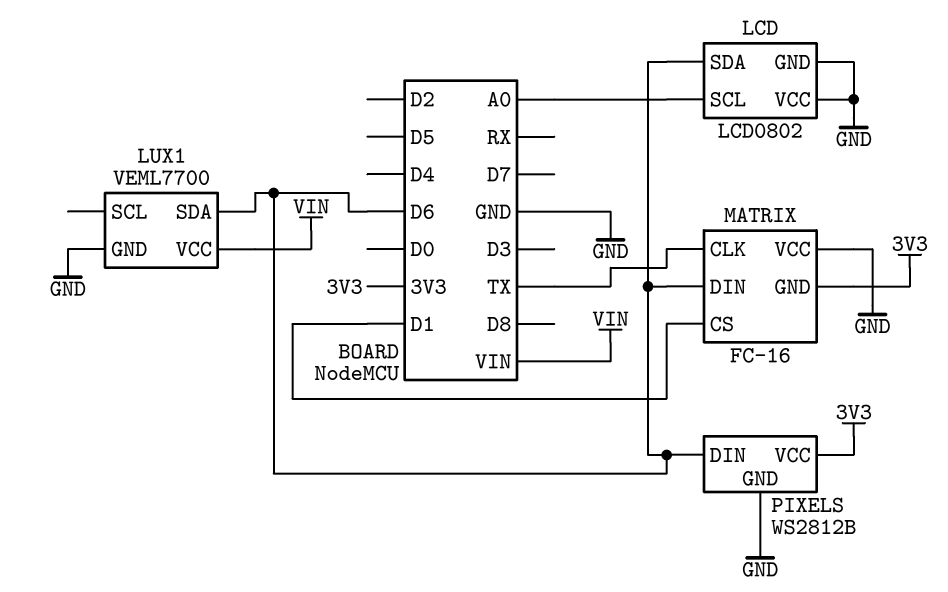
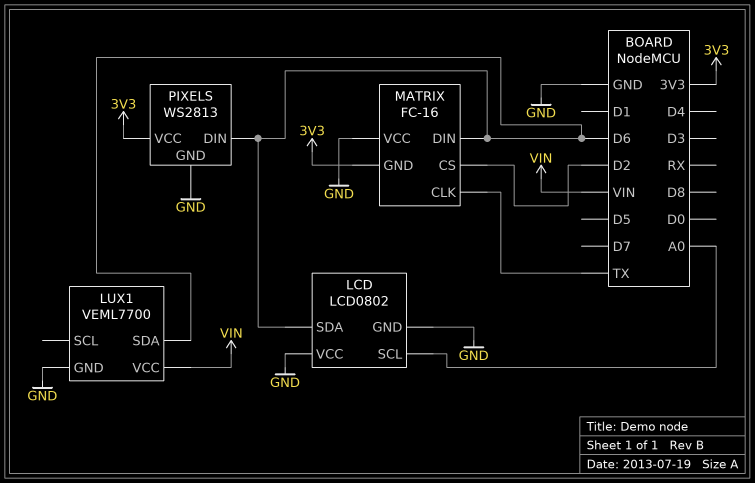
MATRIX pin CS: D1 -> D2
PIXELS: WS2812B -> WS2813

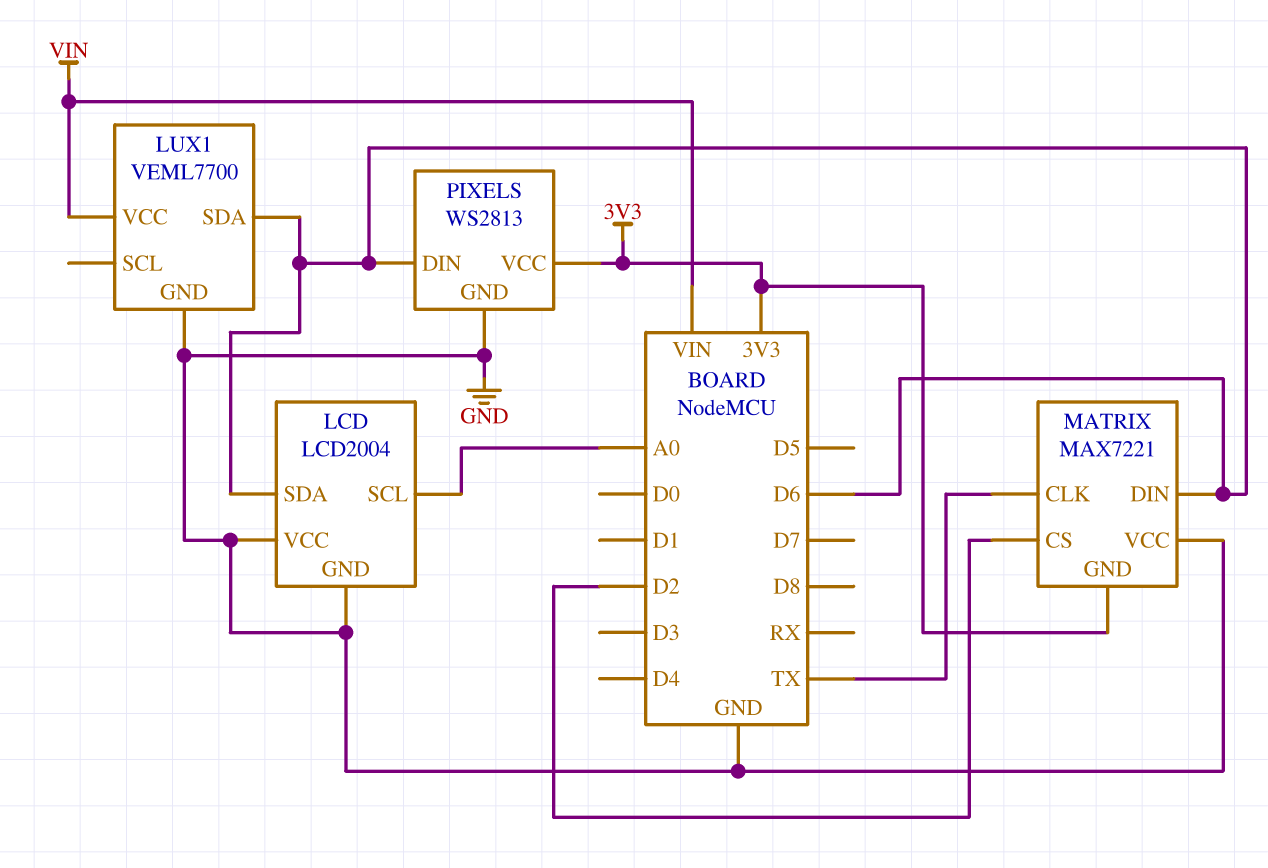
LCD: LCD0802 -> LCD2004
MATRIX: FC-16 -> MAX7221

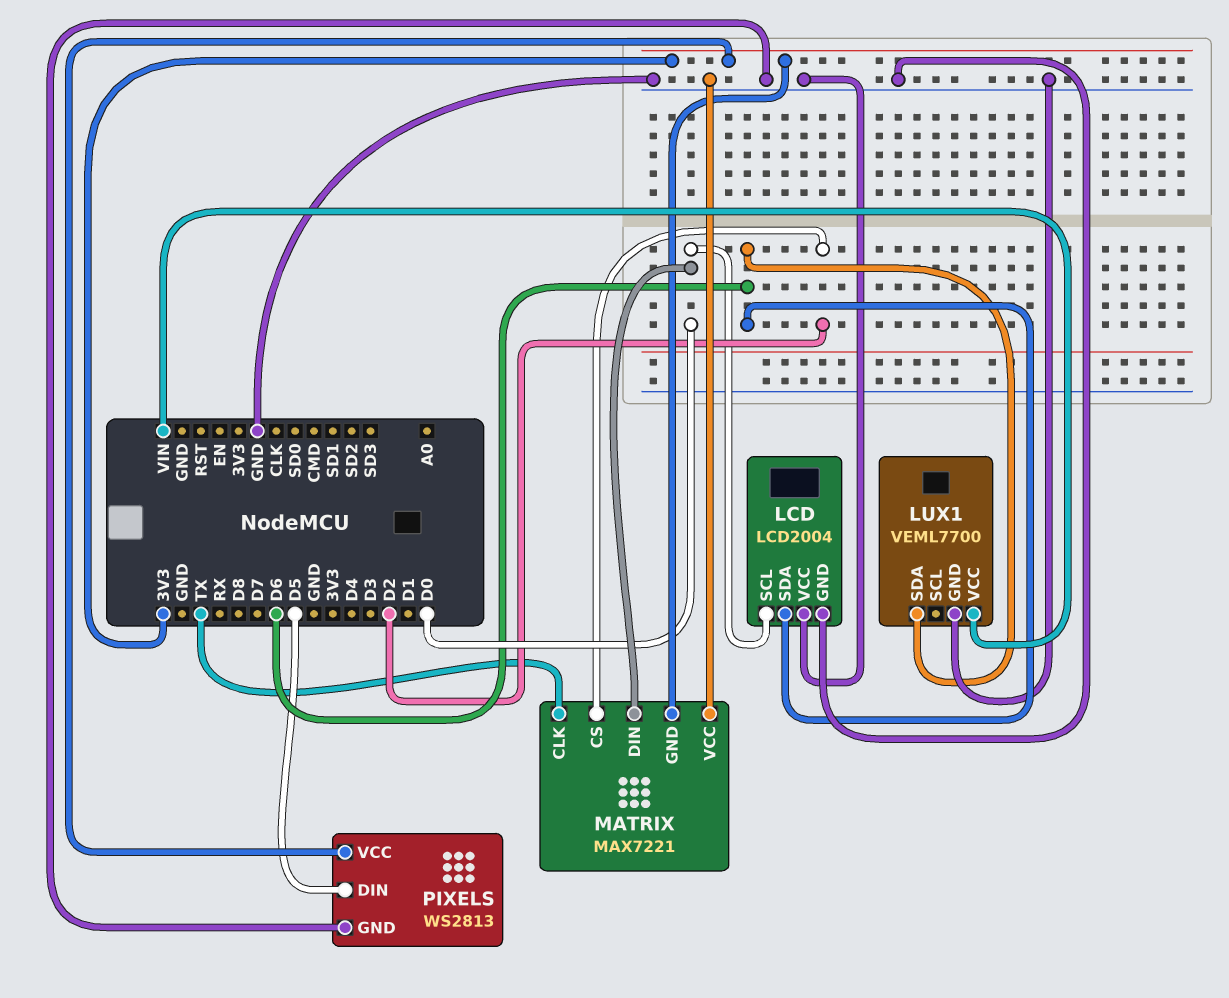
LCD pin SCL: A0 -> D0
MATRIX pin DIN: D6 -> D0
PIXELS pin DIN: D6 -> D5

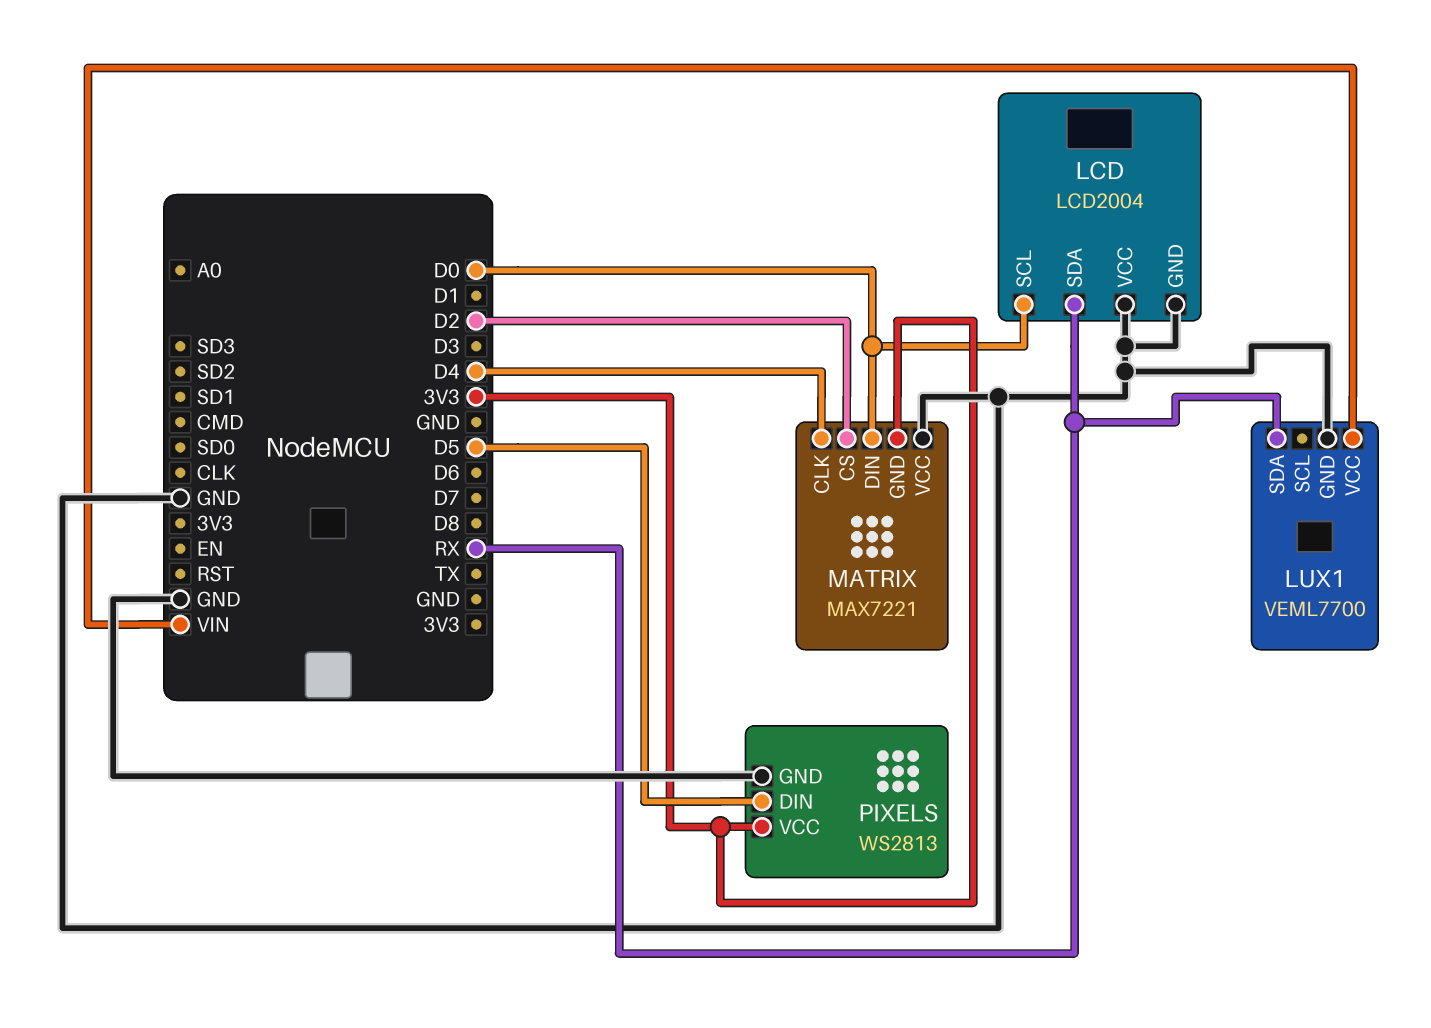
LCD pin SDA: D6 -> RX
LUX1 pin SDA: D6 -> RX
MATRIX pin CLK: TX -> D4

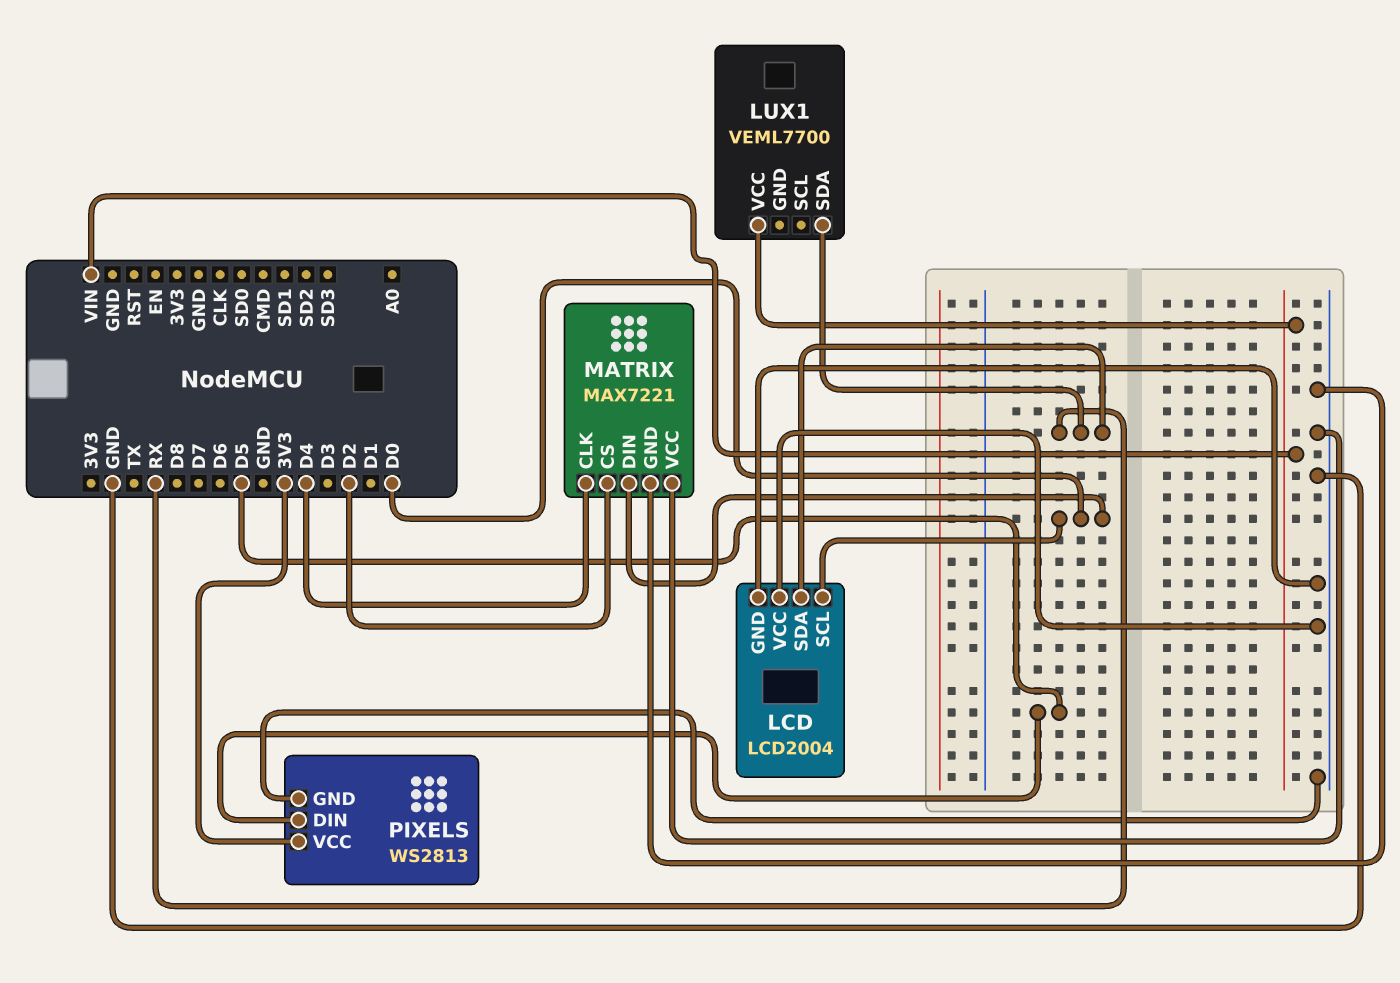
LUX1 pin GND: GND -> none
MATRIX pin GND: 3V3 -> GND

